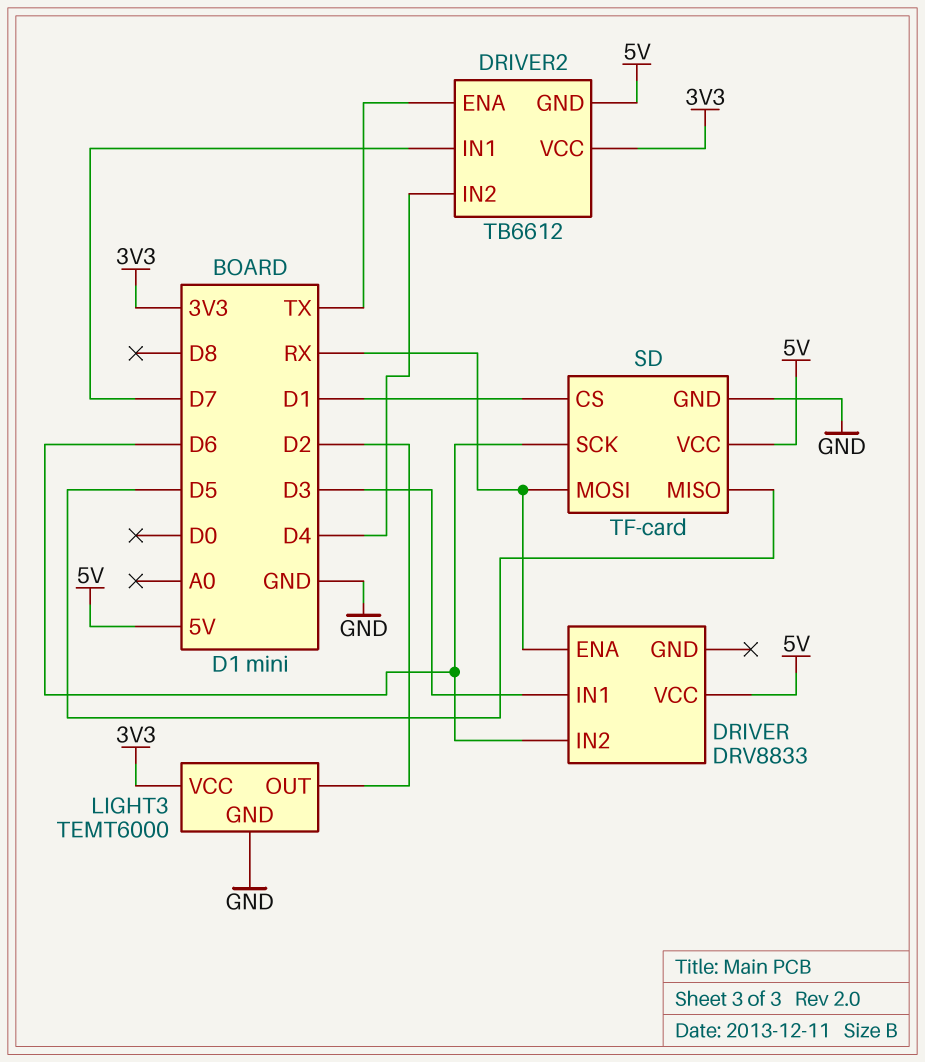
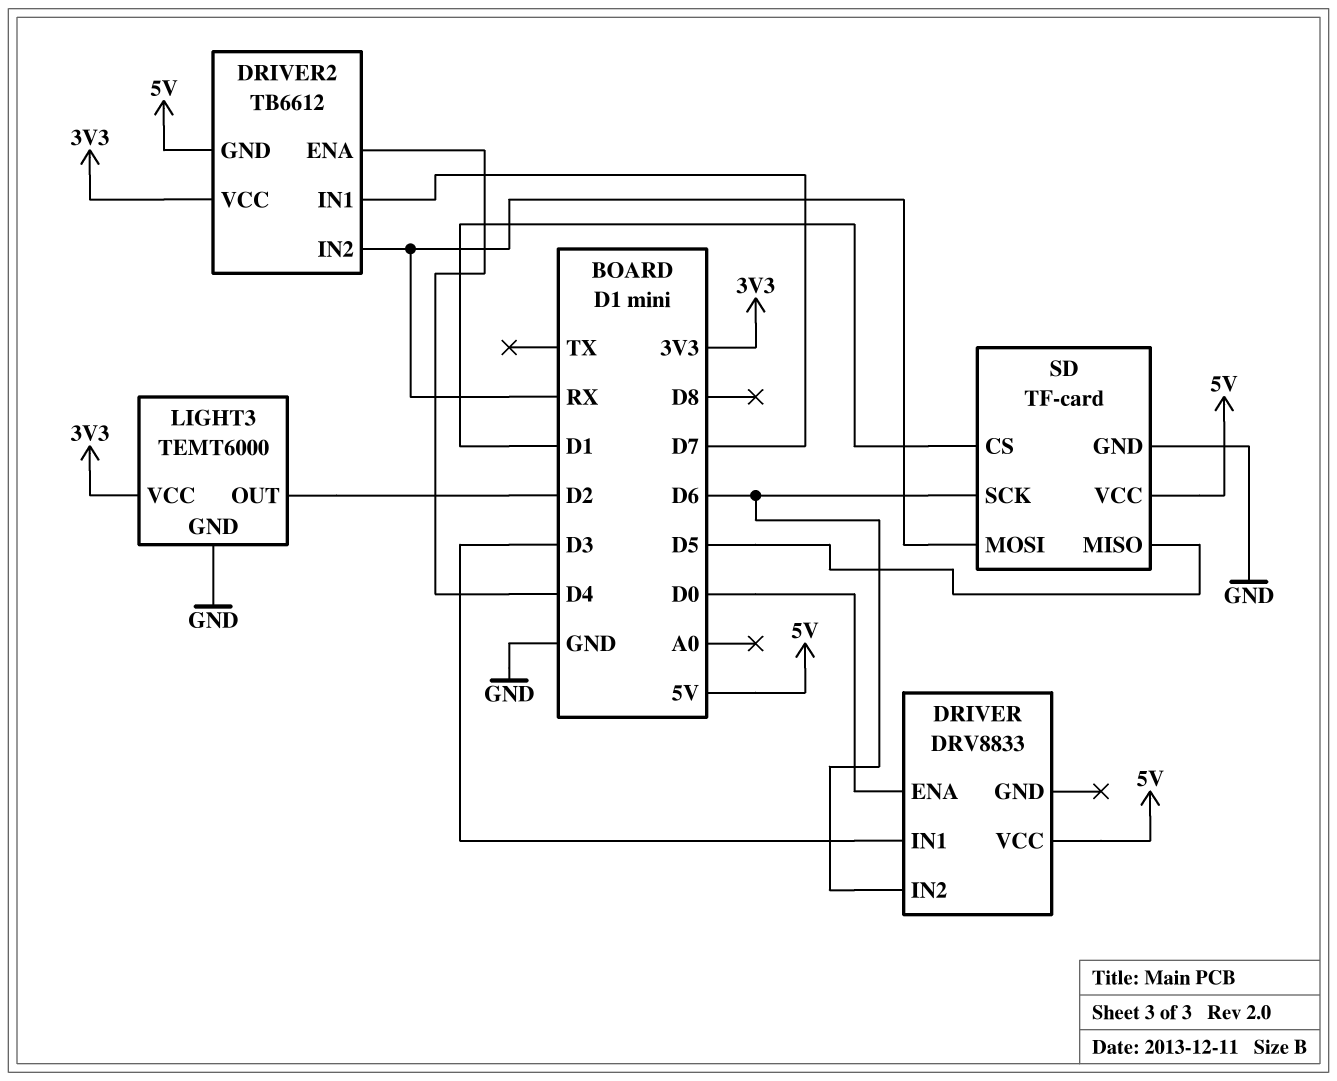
DRIVER pin ENA: RX -> D0
DRIVER2 pin ENA: TX -> D4
DRIVER2 pin IN2: D4 -> RX

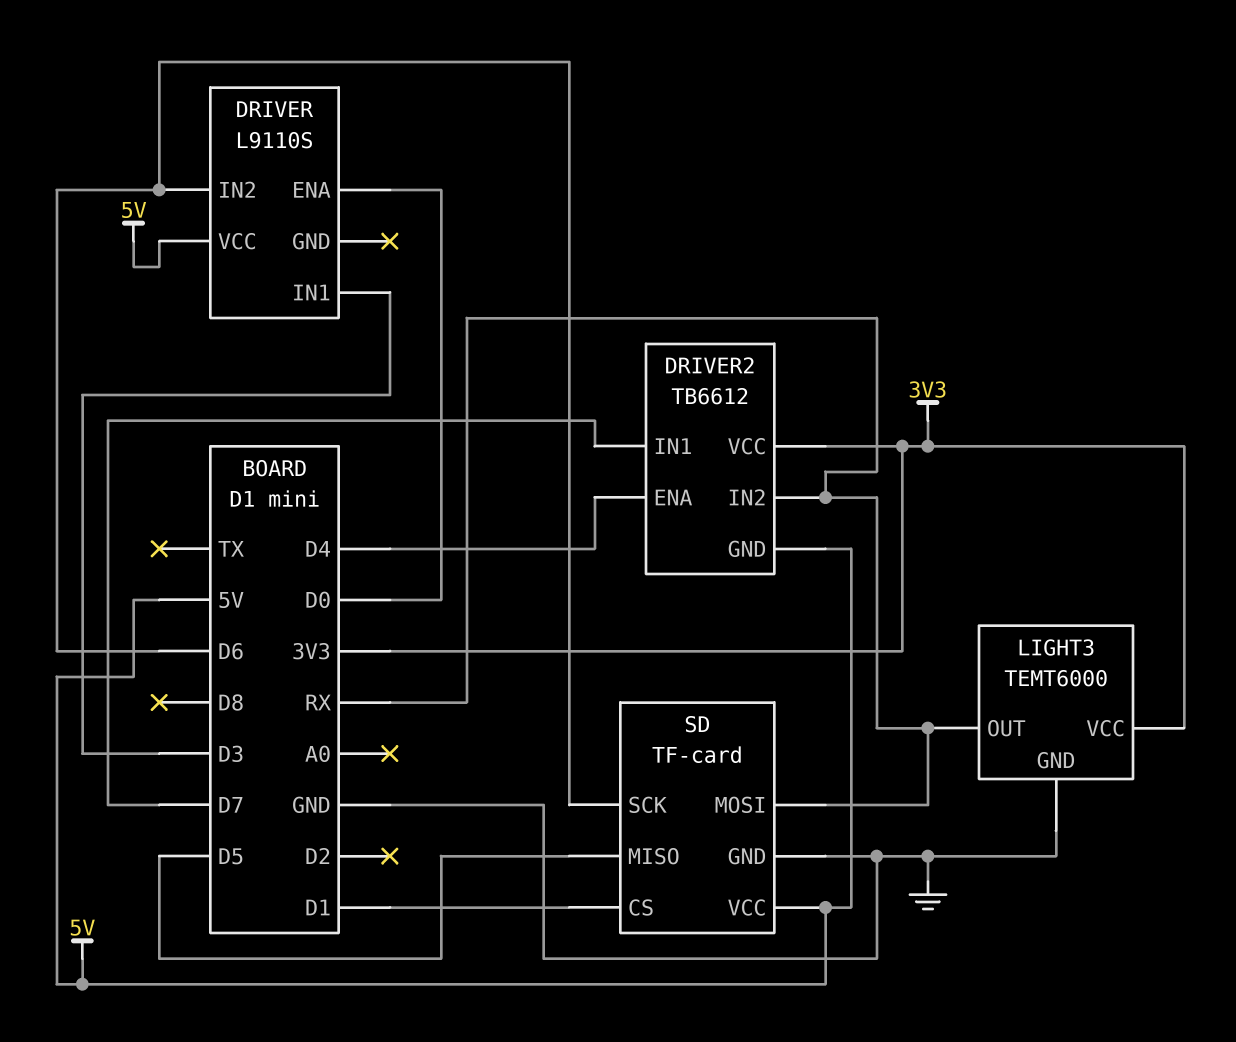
DRIVER: DRV8833 -> L9110S
LIGHT3 pin OUT: D2 -> RX

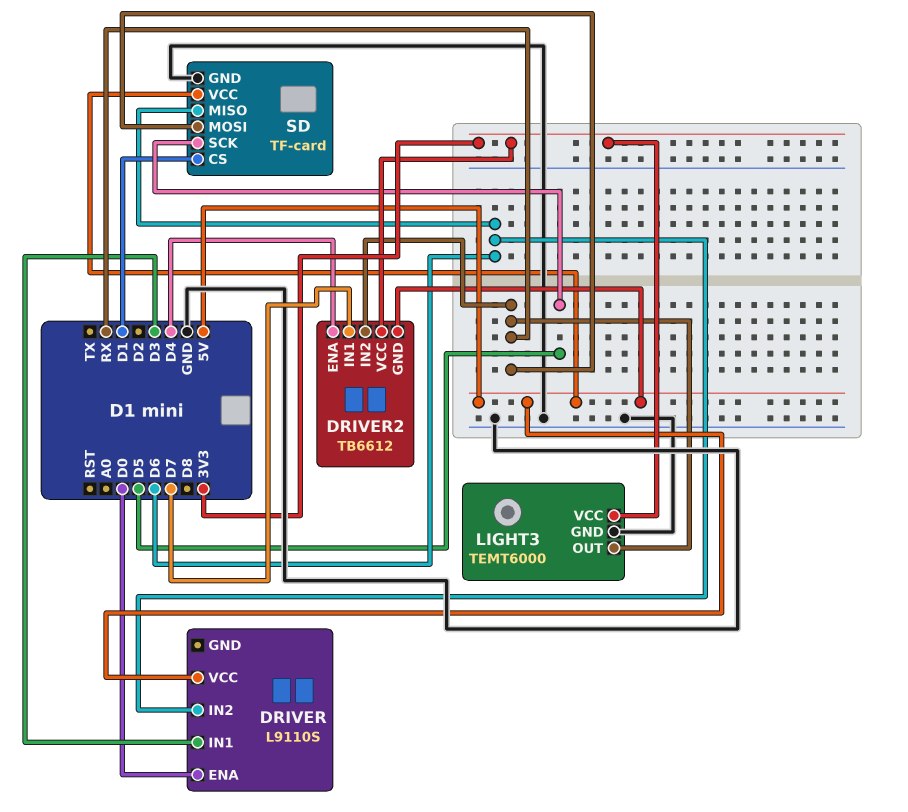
SD pin MISO: D5 -> D6
SD pin SCK: D6 -> D5

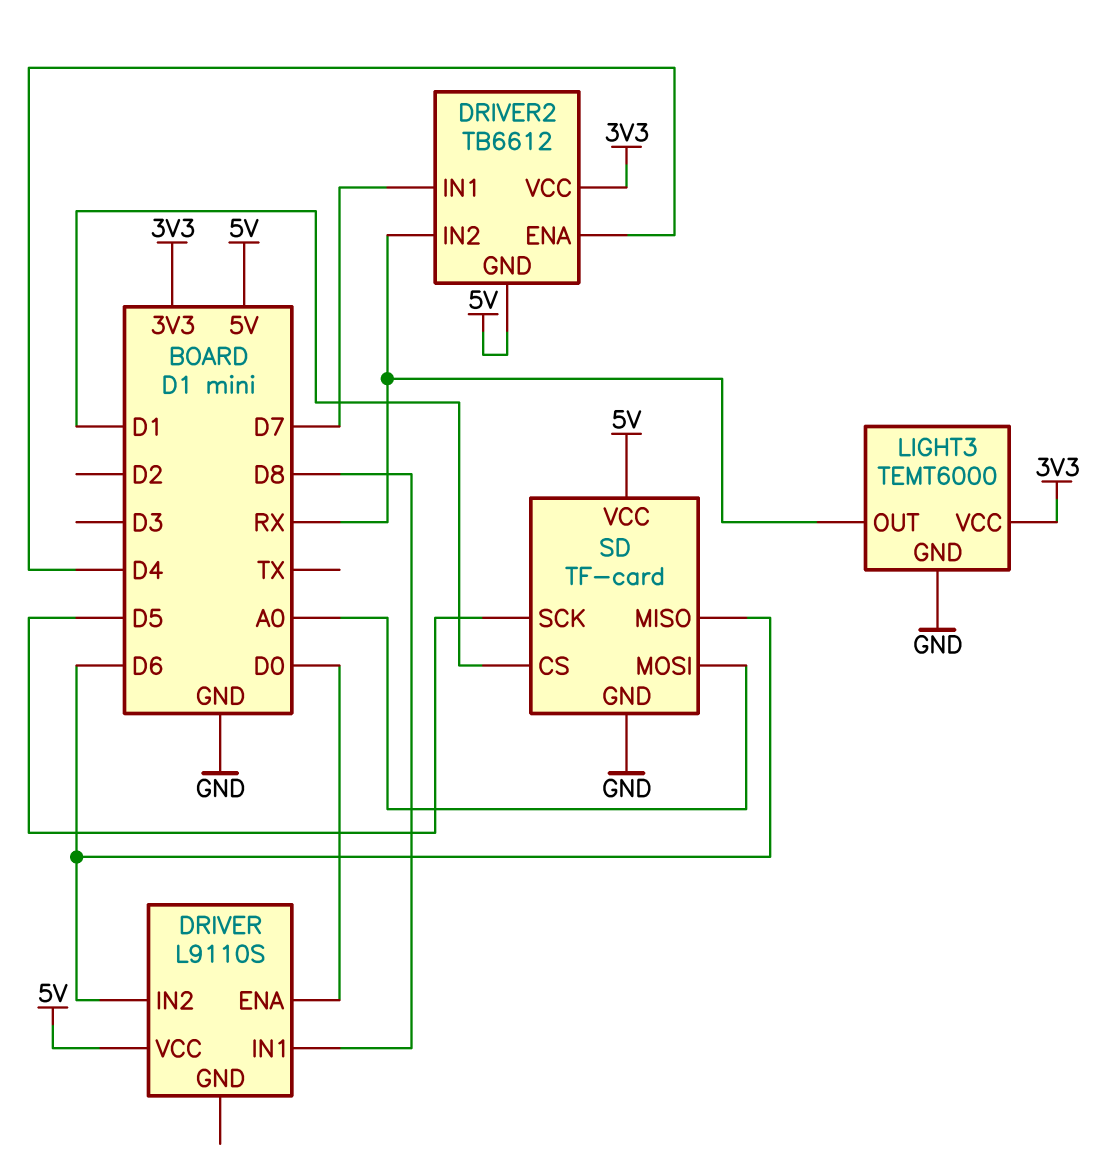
DRIVER pin IN1: D3 -> D8
SD pin MOSI: RX -> A0

